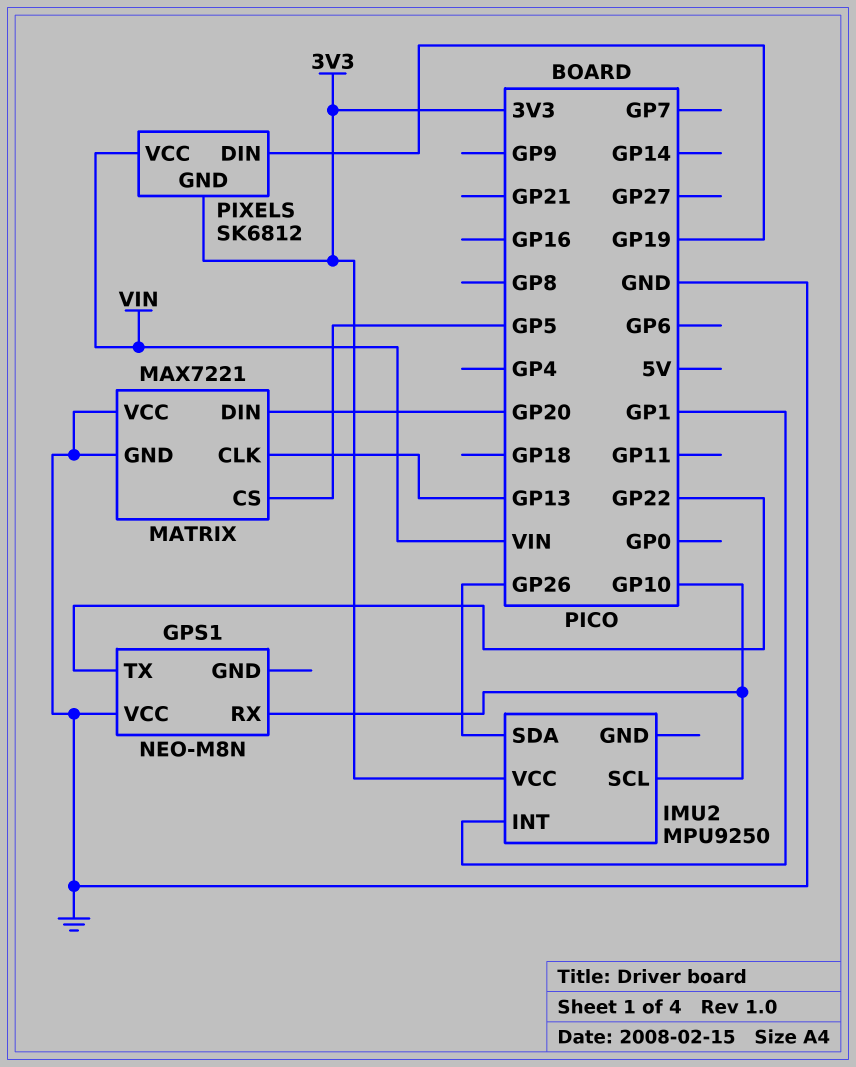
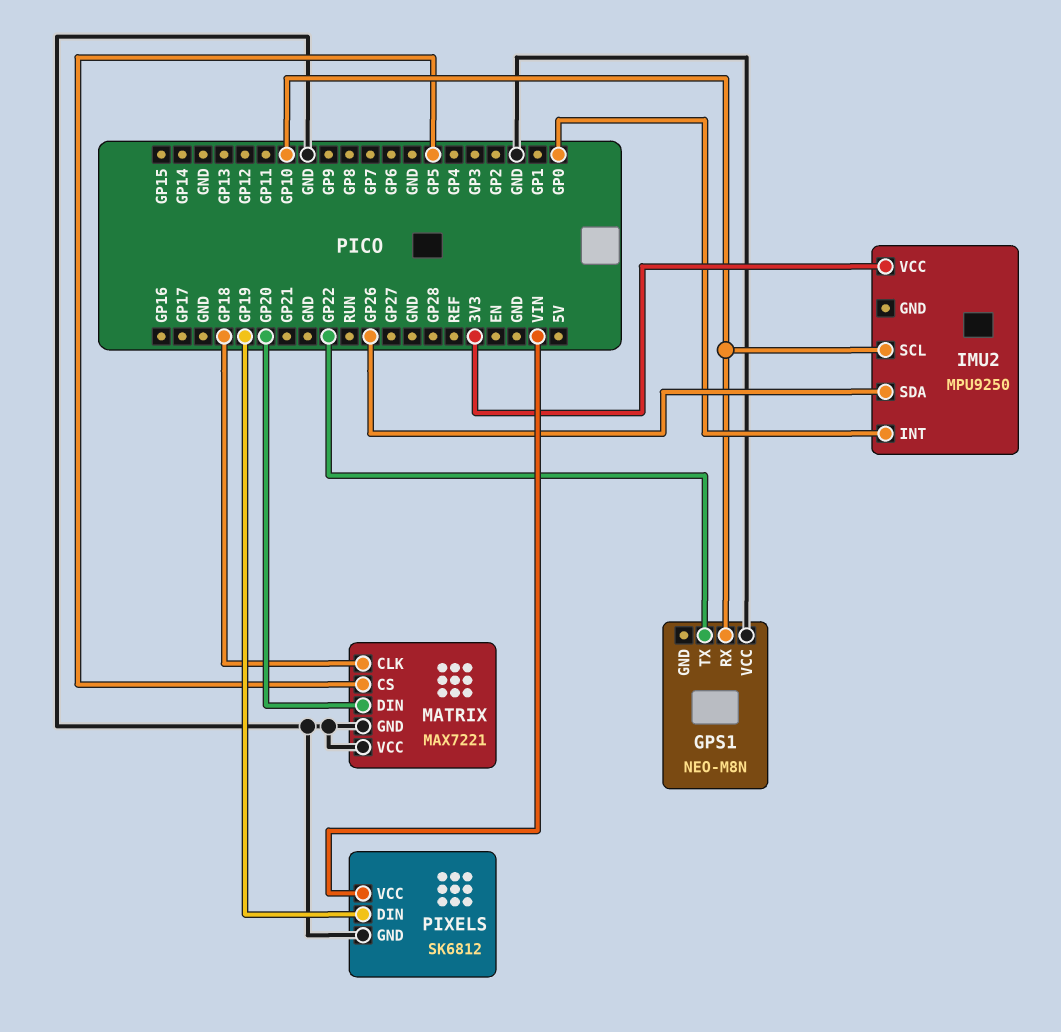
IMU2 pin INT: GP1 -> GP0
MATRIX pin CLK: GP13 -> GP18
PIXELS pin GND: 3V3 -> GND

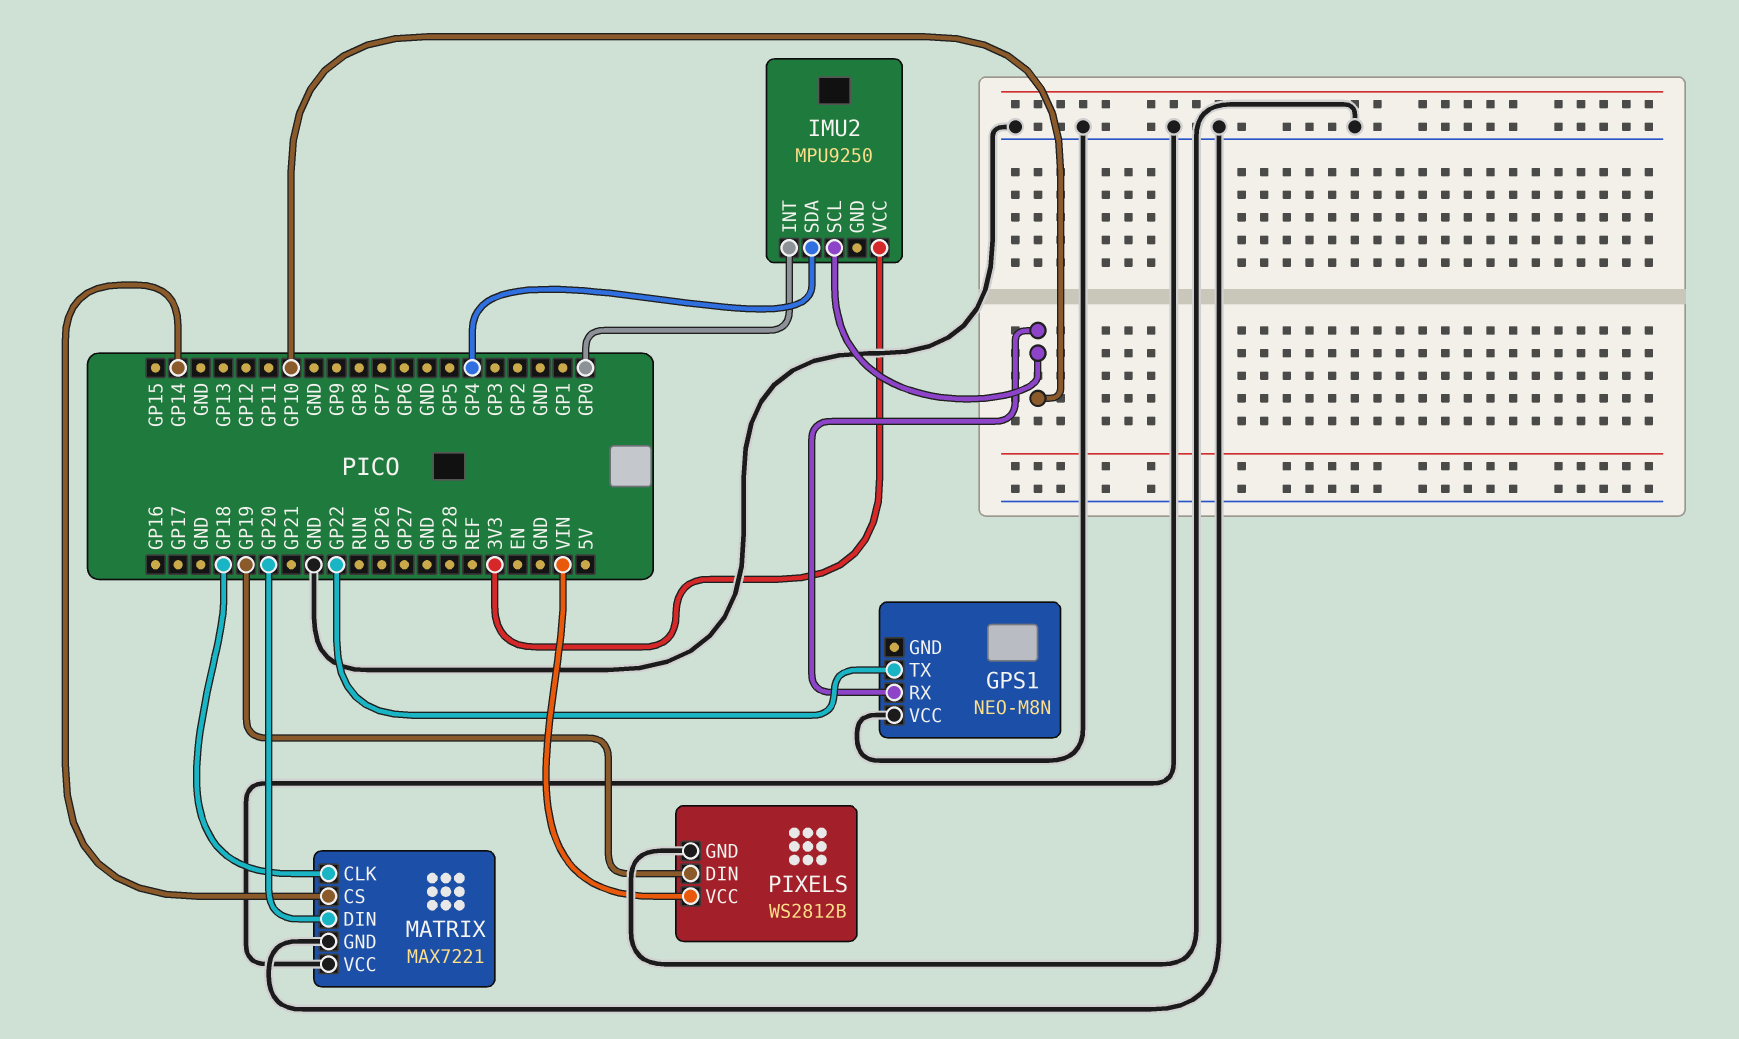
IMU2 pin SDA: GP26 -> GP4
MATRIX pin CS: GP5 -> GP14
PIXELS: SK6812 -> WS2812B

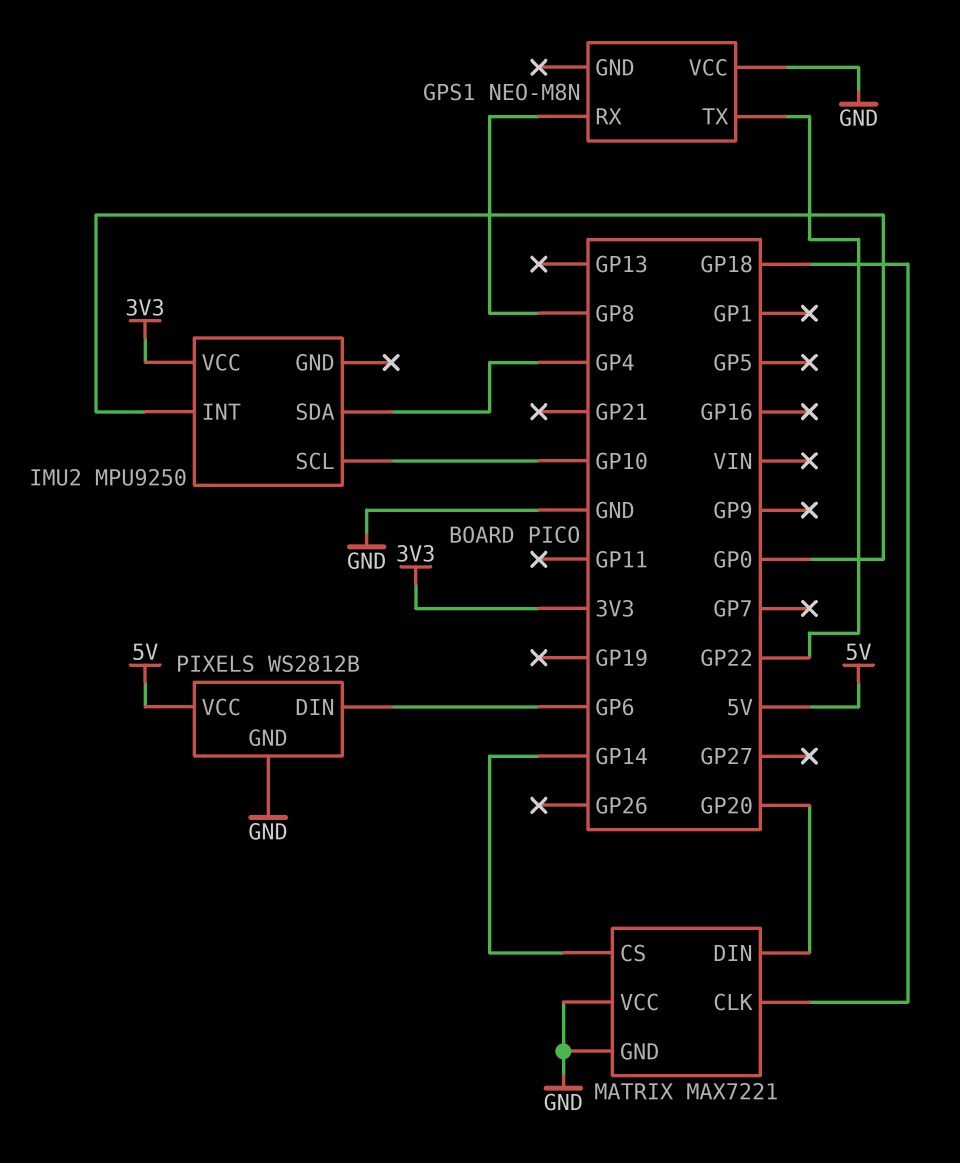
GPS1 pin RX: GP10 -> GP8
PIXELS pin DIN: GP19 -> GP6
PIXELS pin VCC: VIN -> 5V

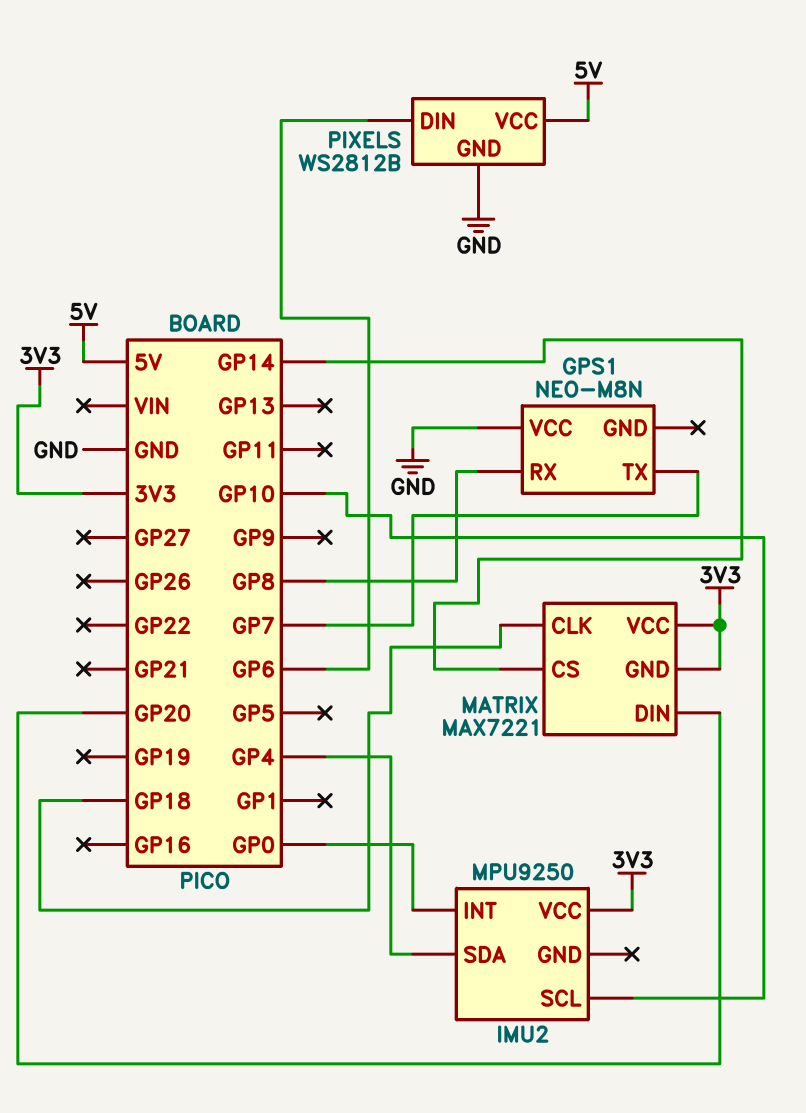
GPS1 pin TX: GP22 -> GP7
MATRIX pin GND: GND -> 3V3
MATRIX pin VCC: GND -> 3V3

